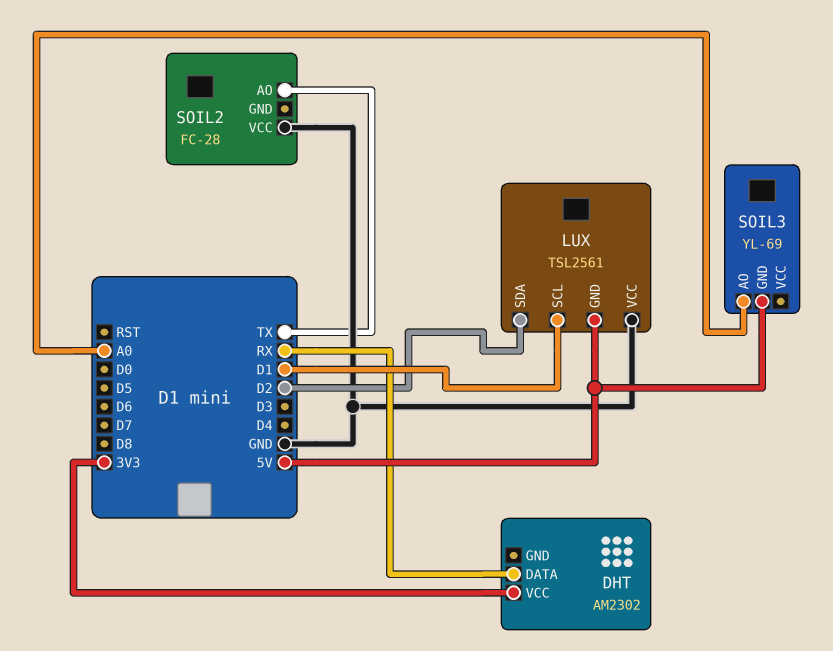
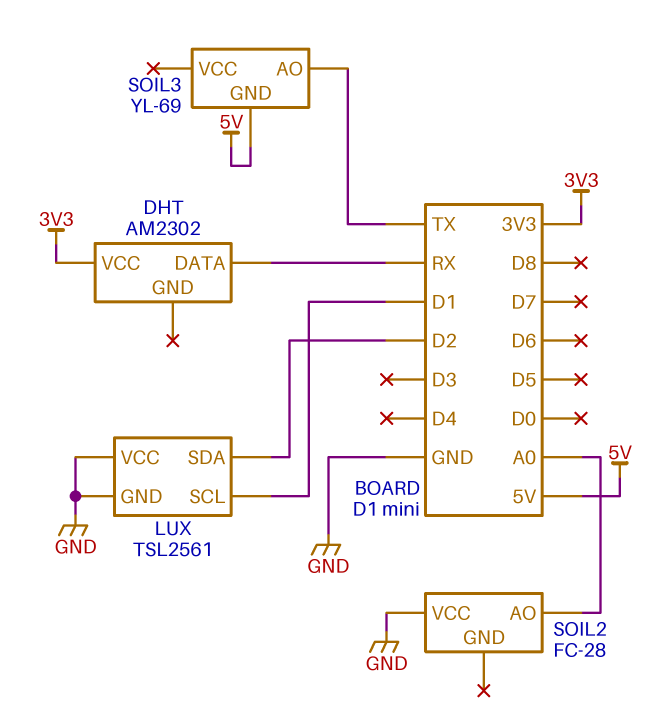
LUX pin GND: 5V -> GND
SOIL2 pin AO: TX -> A0
SOIL3 pin AO: A0 -> TX

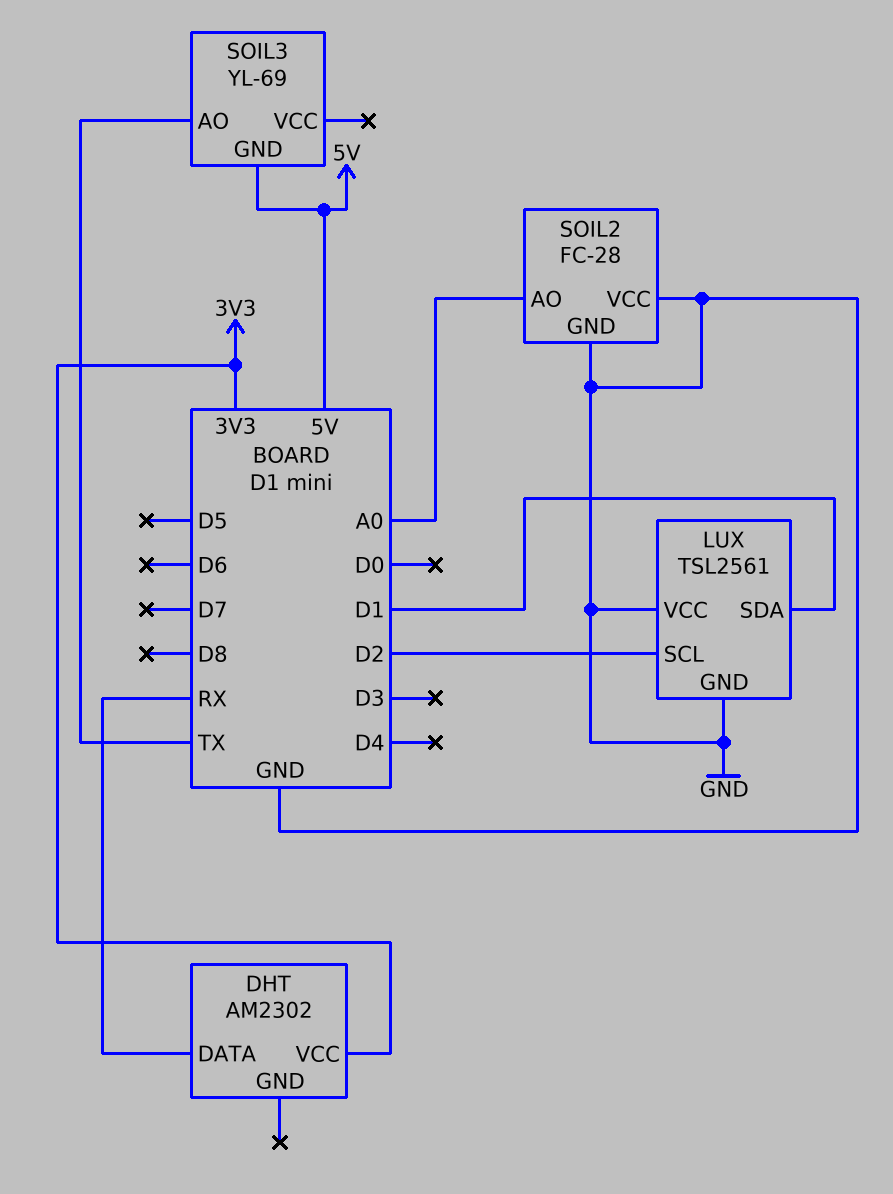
LUX pin SCL: D1 -> D2
LUX pin SDA: D2 -> D1
SOIL2 pin GND: none -> GND

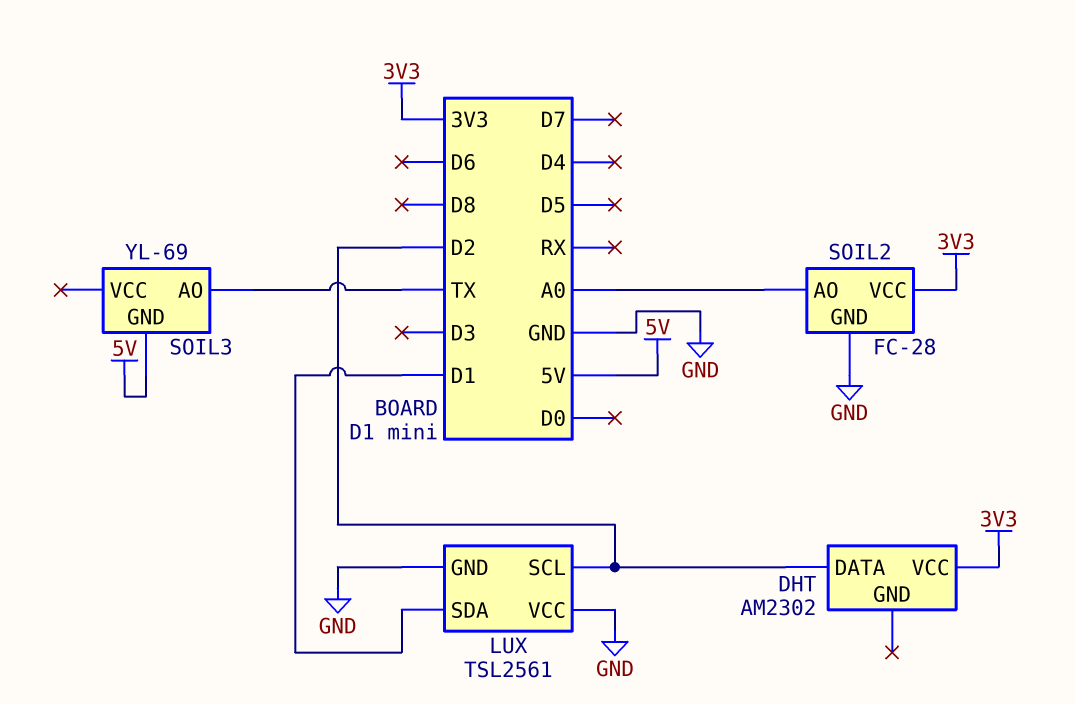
DHT pin DATA: RX -> D2
SOIL2 pin VCC: GND -> 3V3

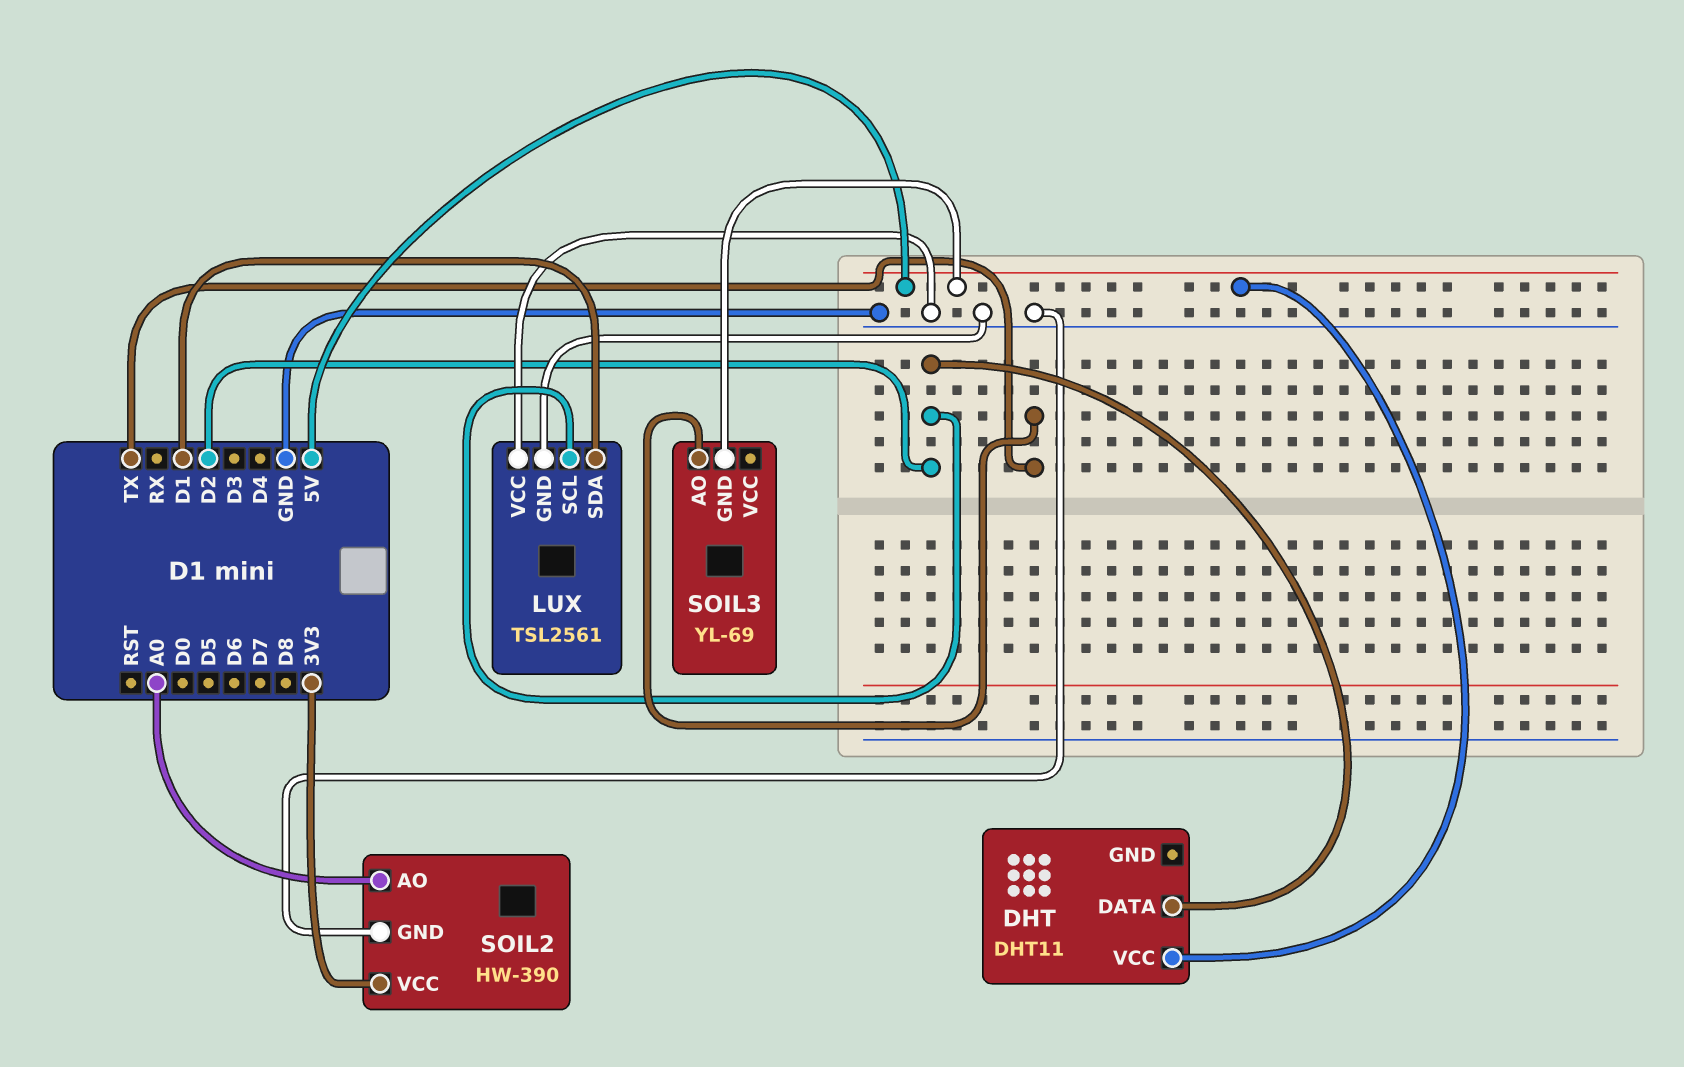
DHT: AM2302 -> DHT11
DHT pin VCC: 3V3 -> 5V
SOIL2: FC-28 -> HW-390

